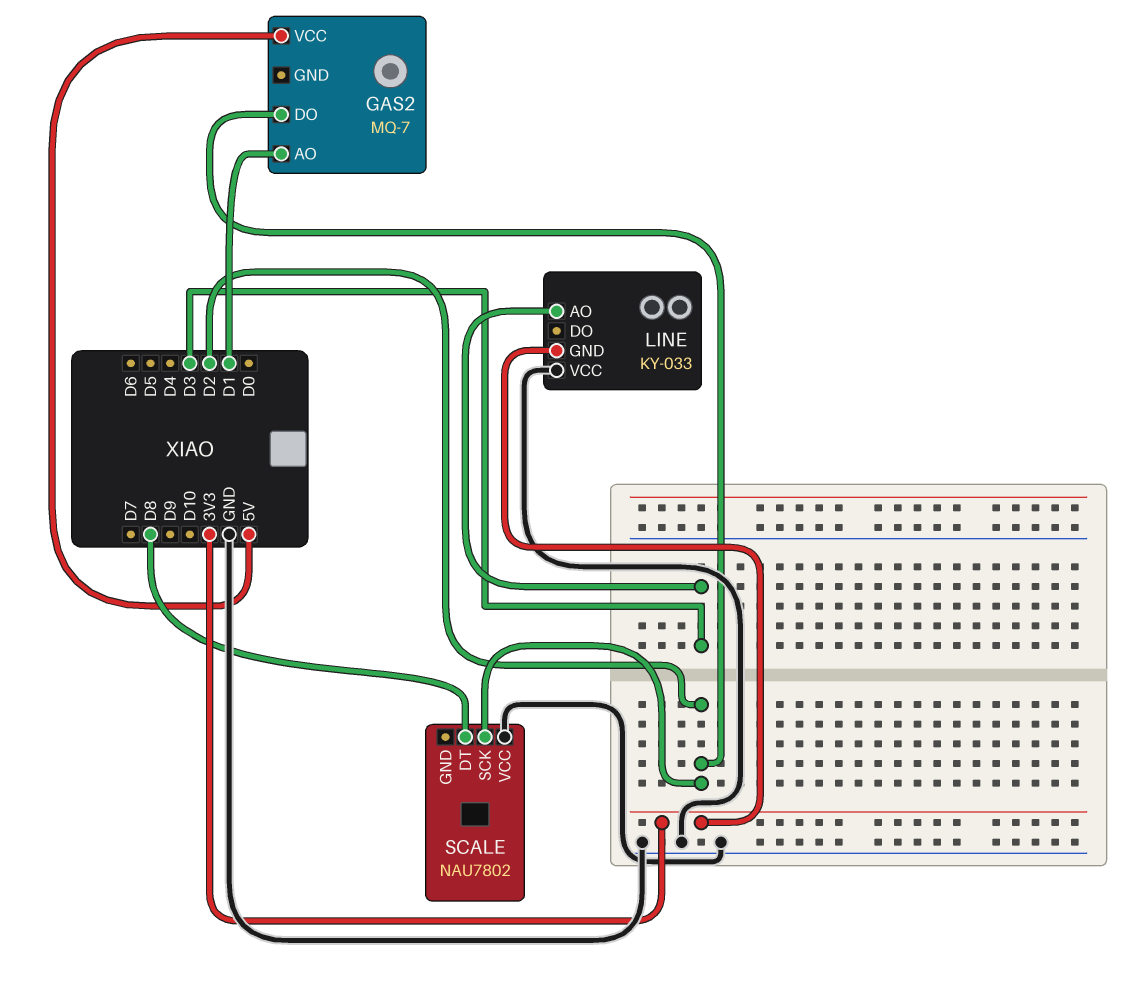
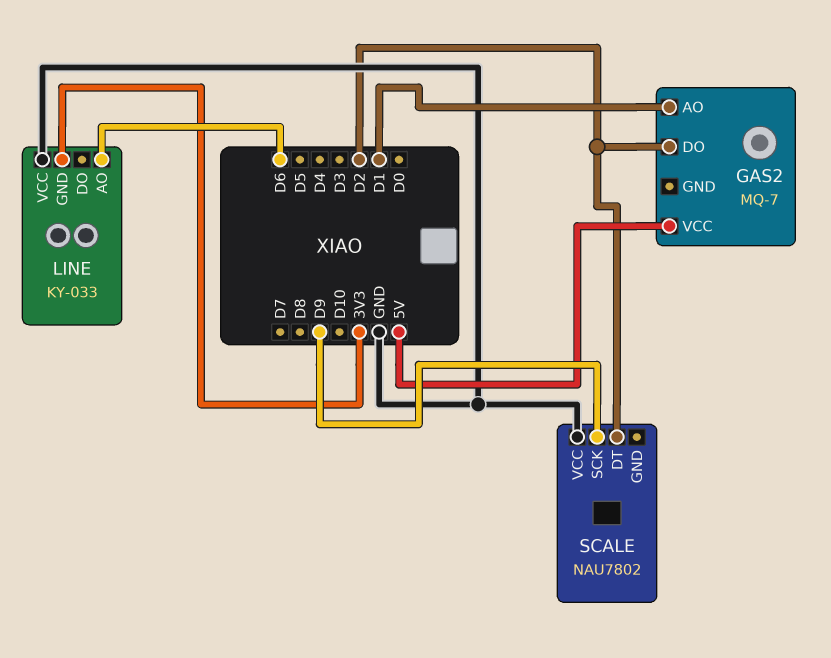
LINE pin AO: D3 -> D6
SCALE pin DT: D8 -> D2
SCALE pin SCK: D2 -> D9

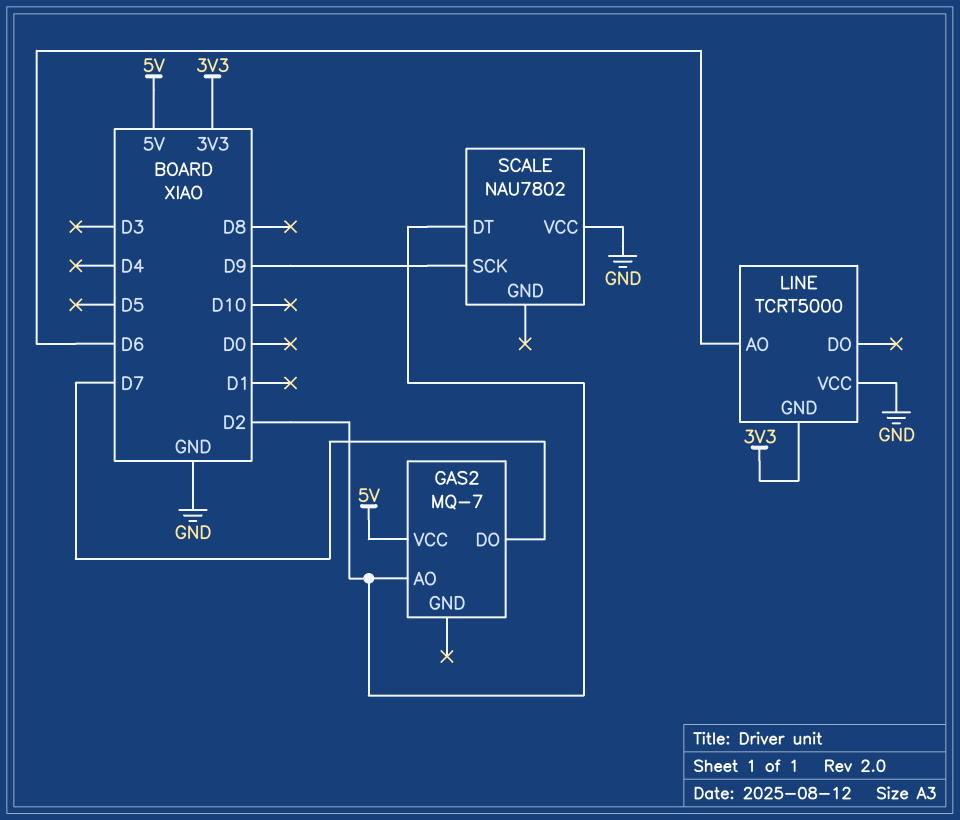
GAS2 pin AO: D1 -> D2
GAS2 pin DO: D2 -> D7
LINE: KY-033 -> TCRT5000

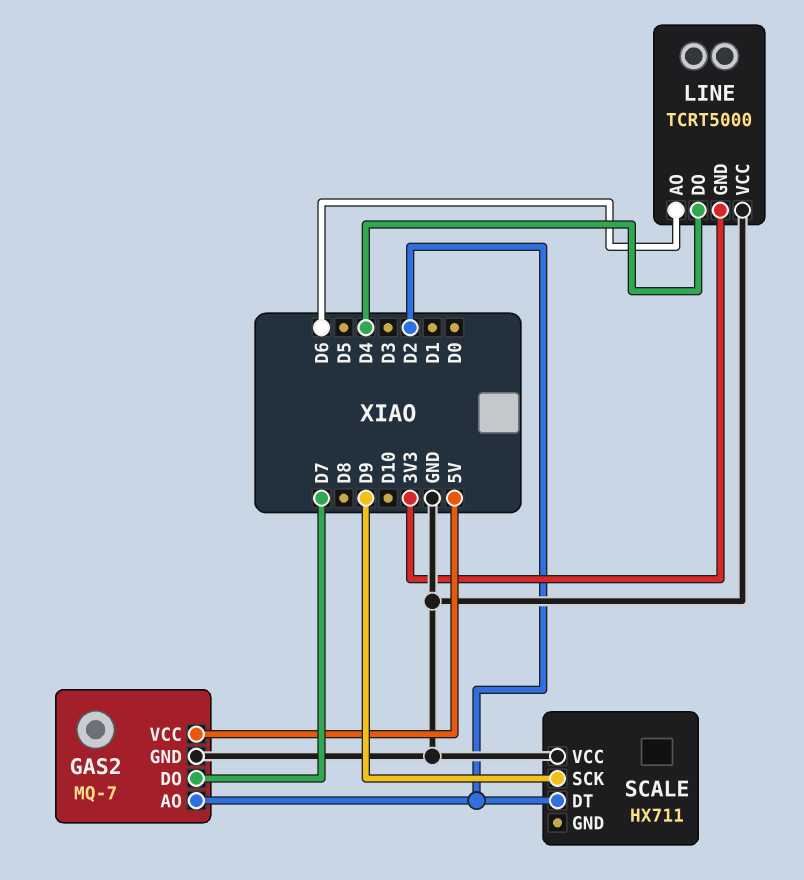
GAS2 pin GND: none -> GND
LINE pin DO: none -> D4
SCALE: NAU7802 -> HX711

